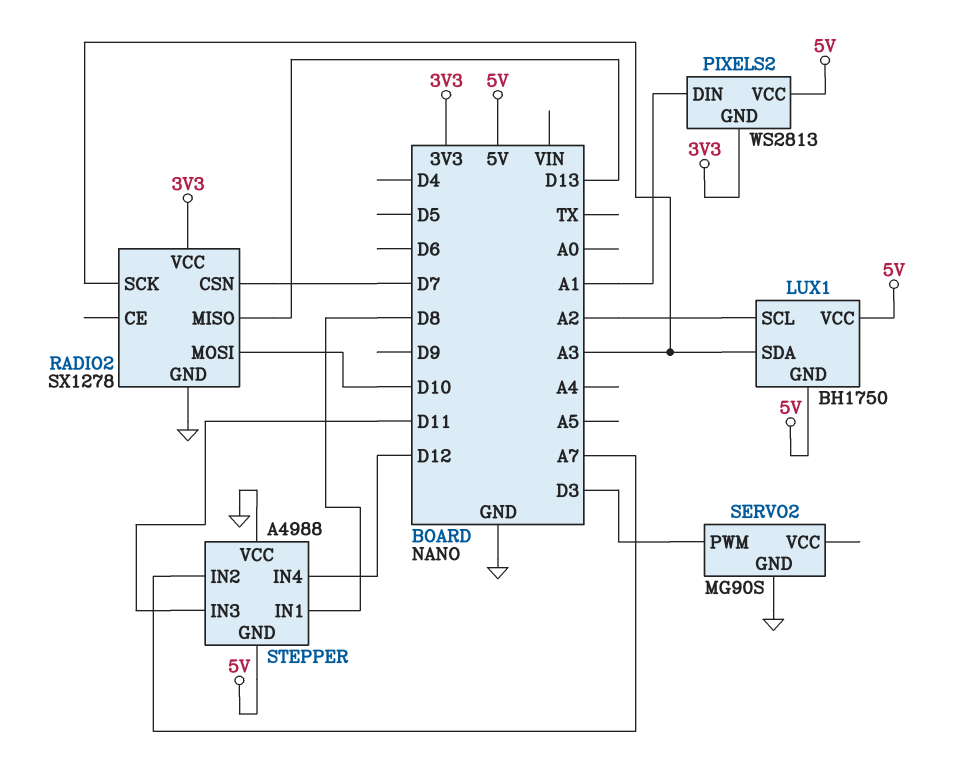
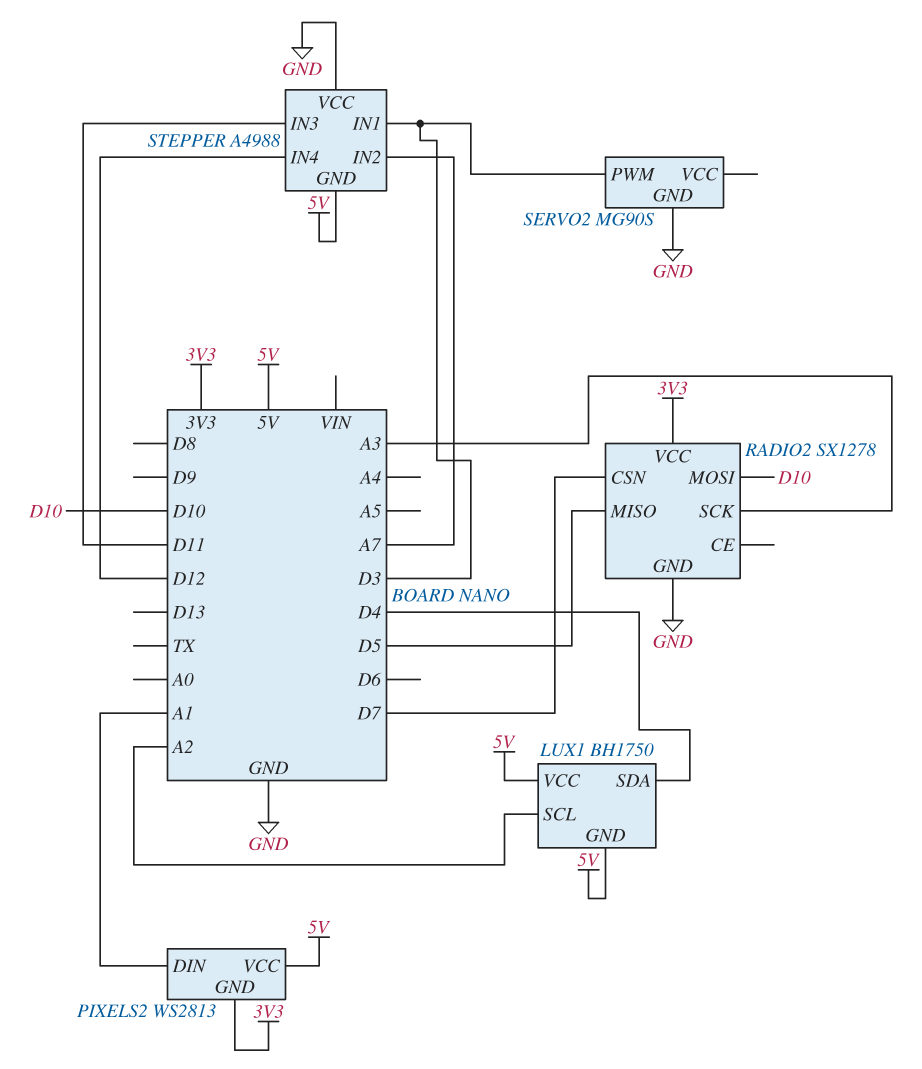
LUX1 pin SDA: A3 -> D4
RADIO2 pin MISO: D13 -> D5
STEPPER pin IN1: D8 -> D3

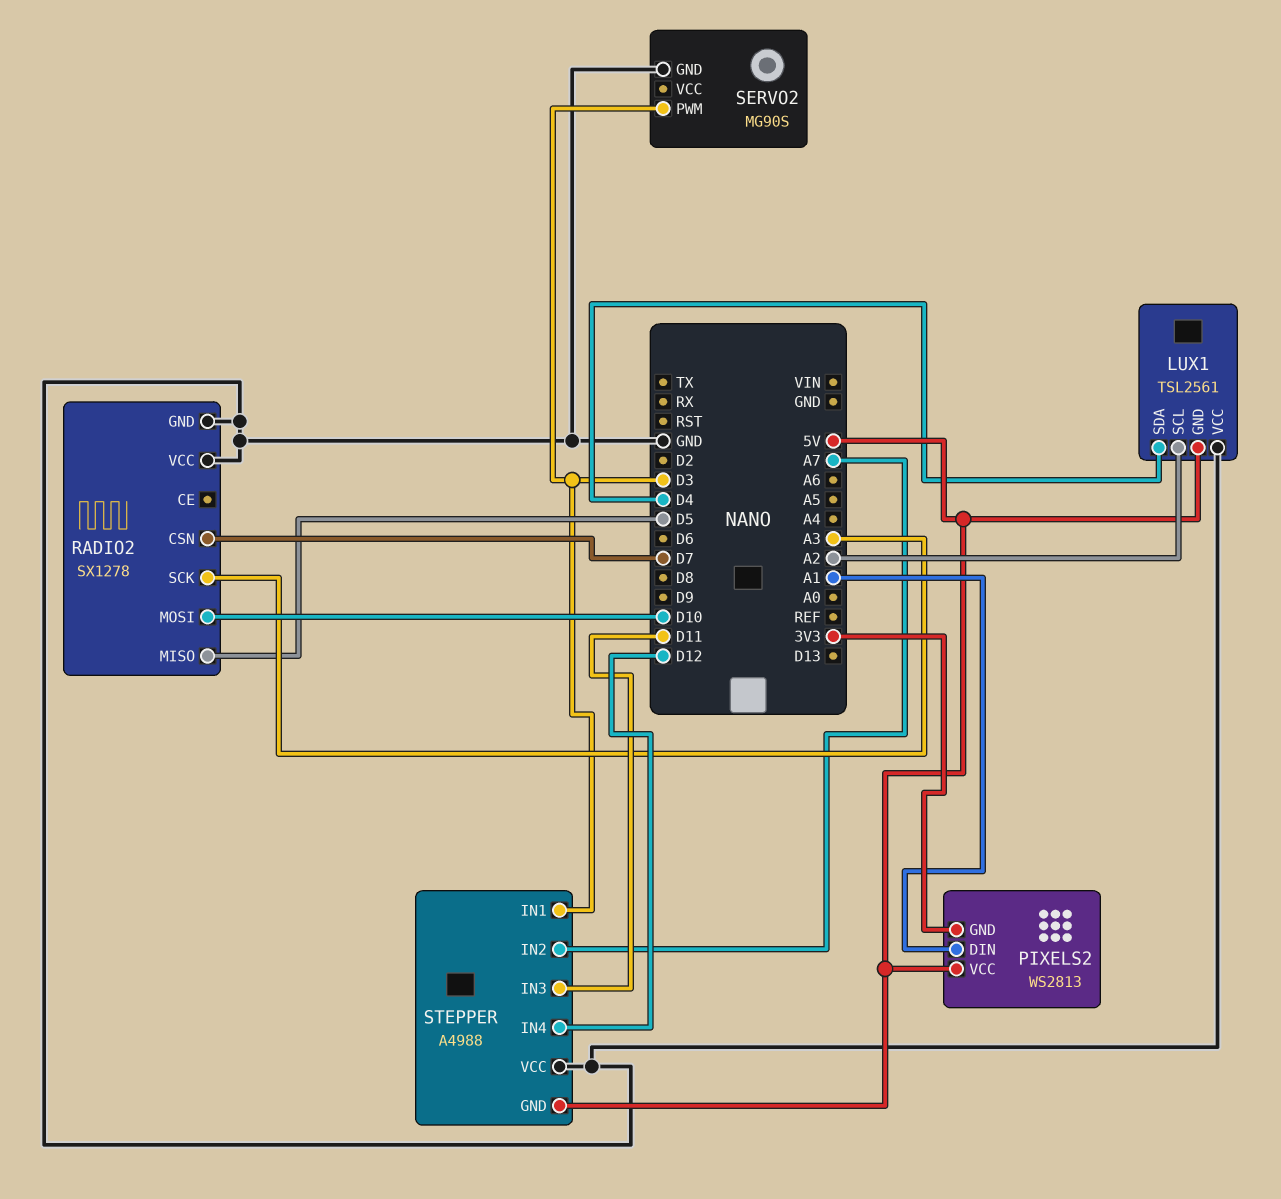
LUX1: BH1750 -> TSL2561
LUX1 pin VCC: 5V -> GND
RADIO2 pin VCC: 3V3 -> GND

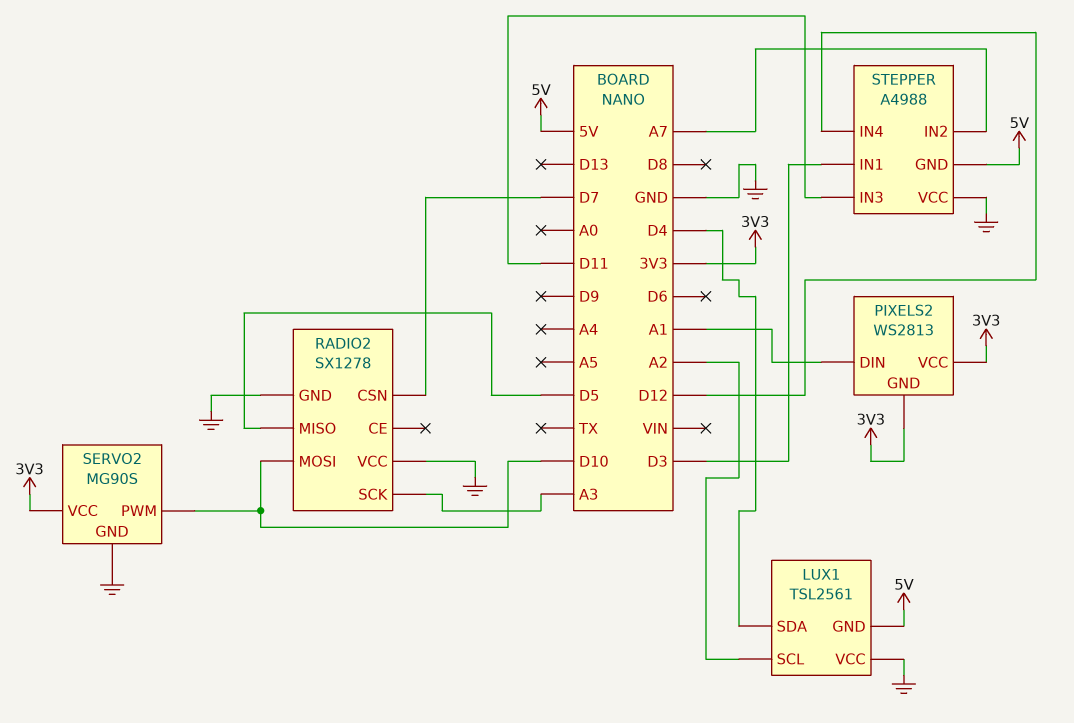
PIXELS2 pin VCC: 5V -> 3V3
SERVO2 pin PWM: D3 -> D10
SERVO2 pin VCC: none -> 3V3

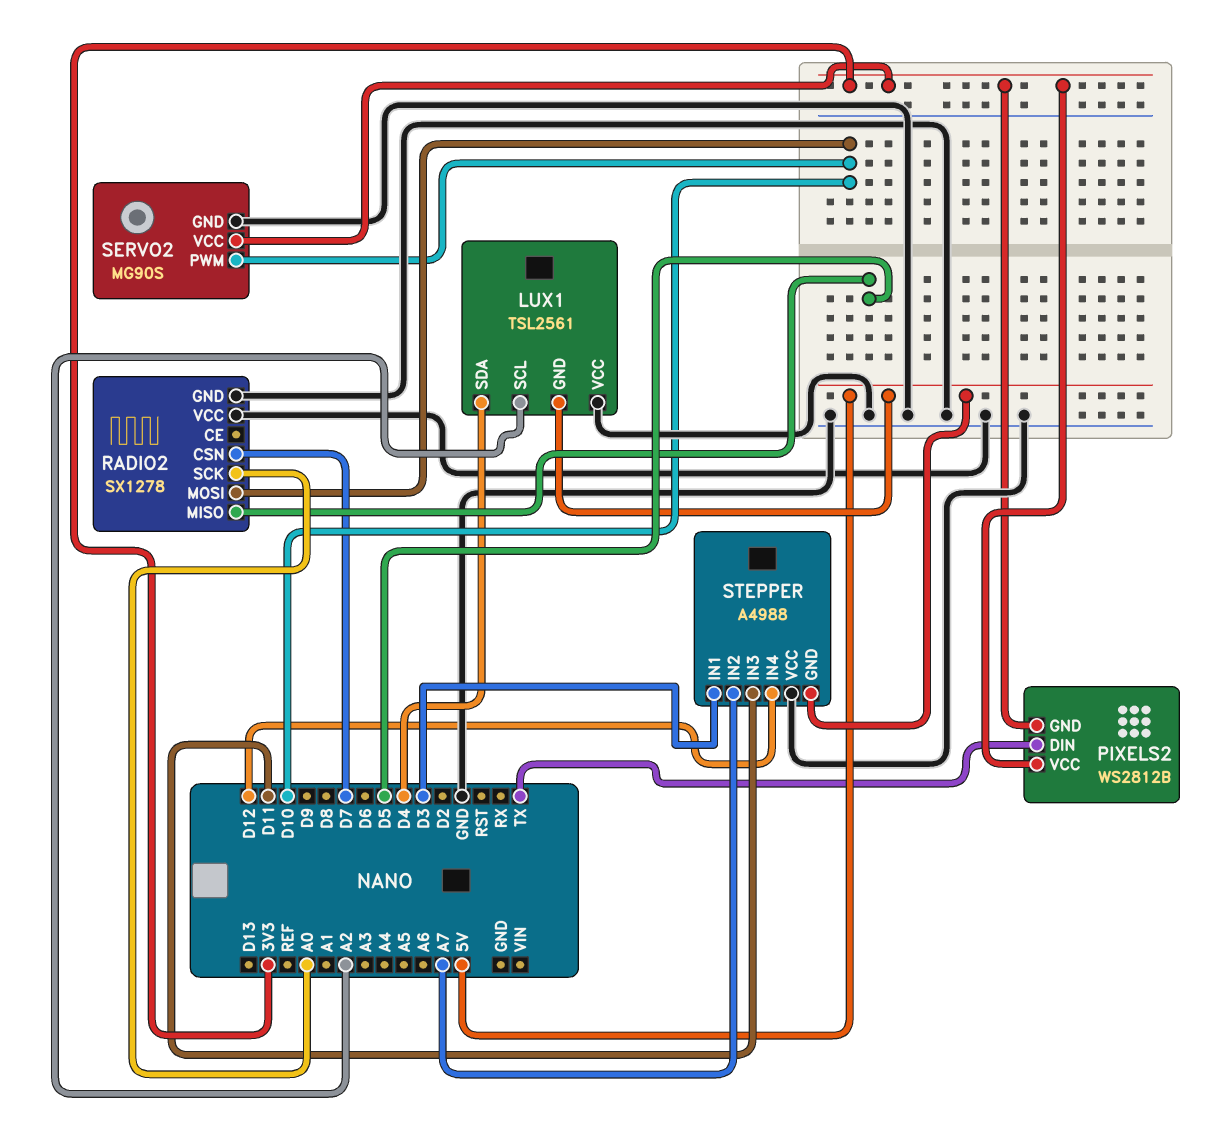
PIXELS2: WS2813 -> WS2812B
PIXELS2 pin DIN: A1 -> TX
RADIO2 pin SCK: A3 -> A0

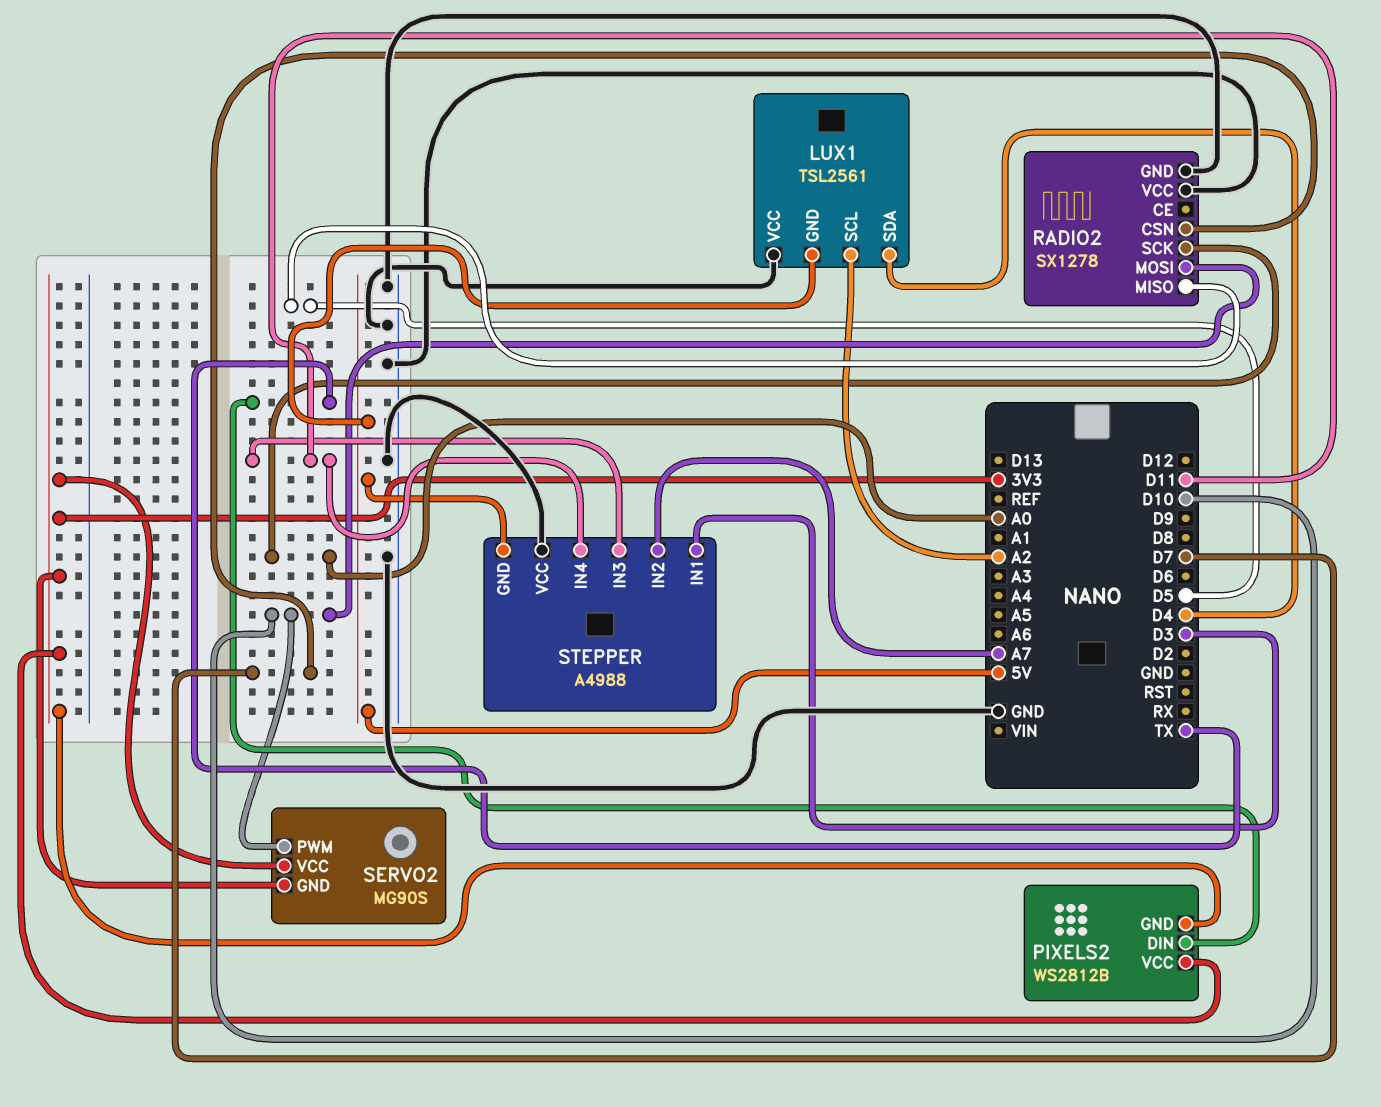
SERVO2 pin GND: GND -> 3V3
STEPPER pin IN4: D12 -> D11

